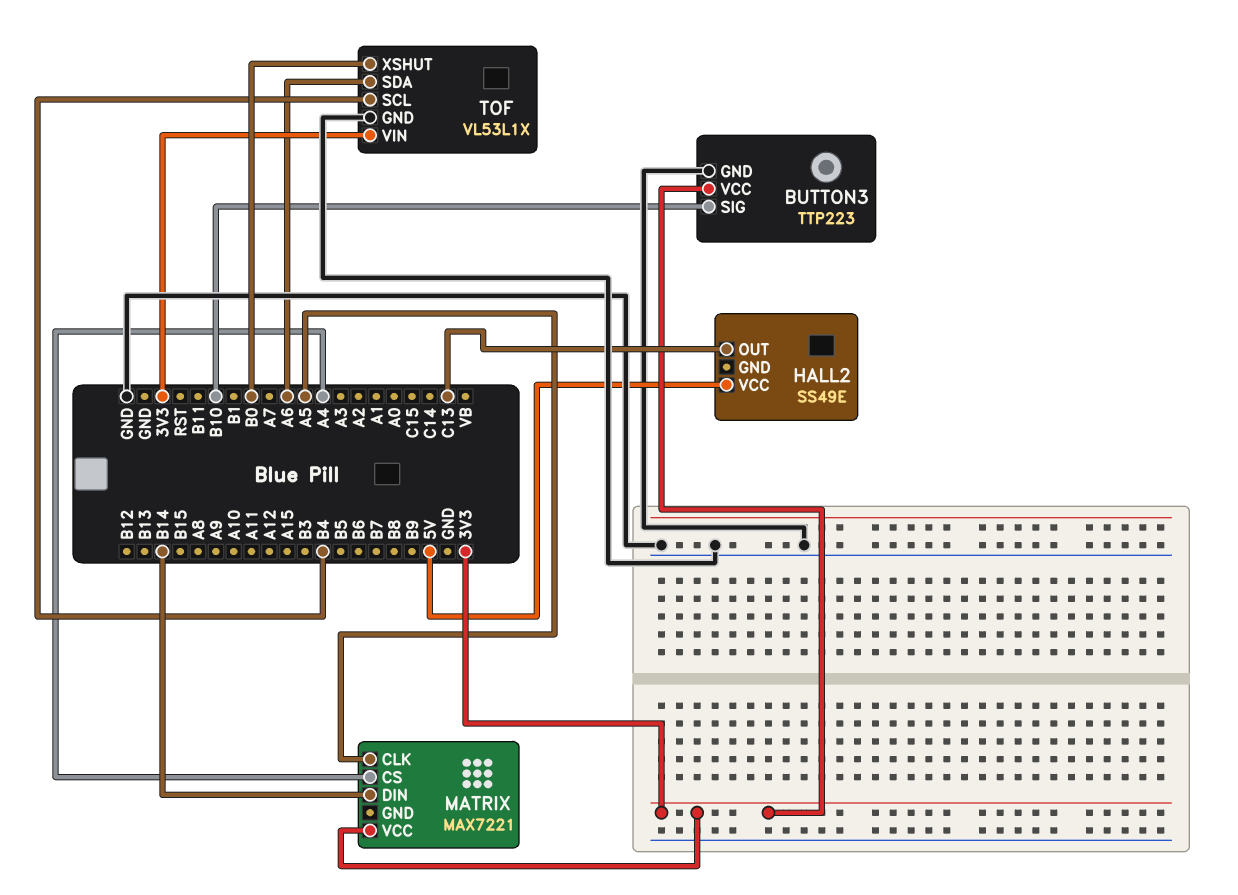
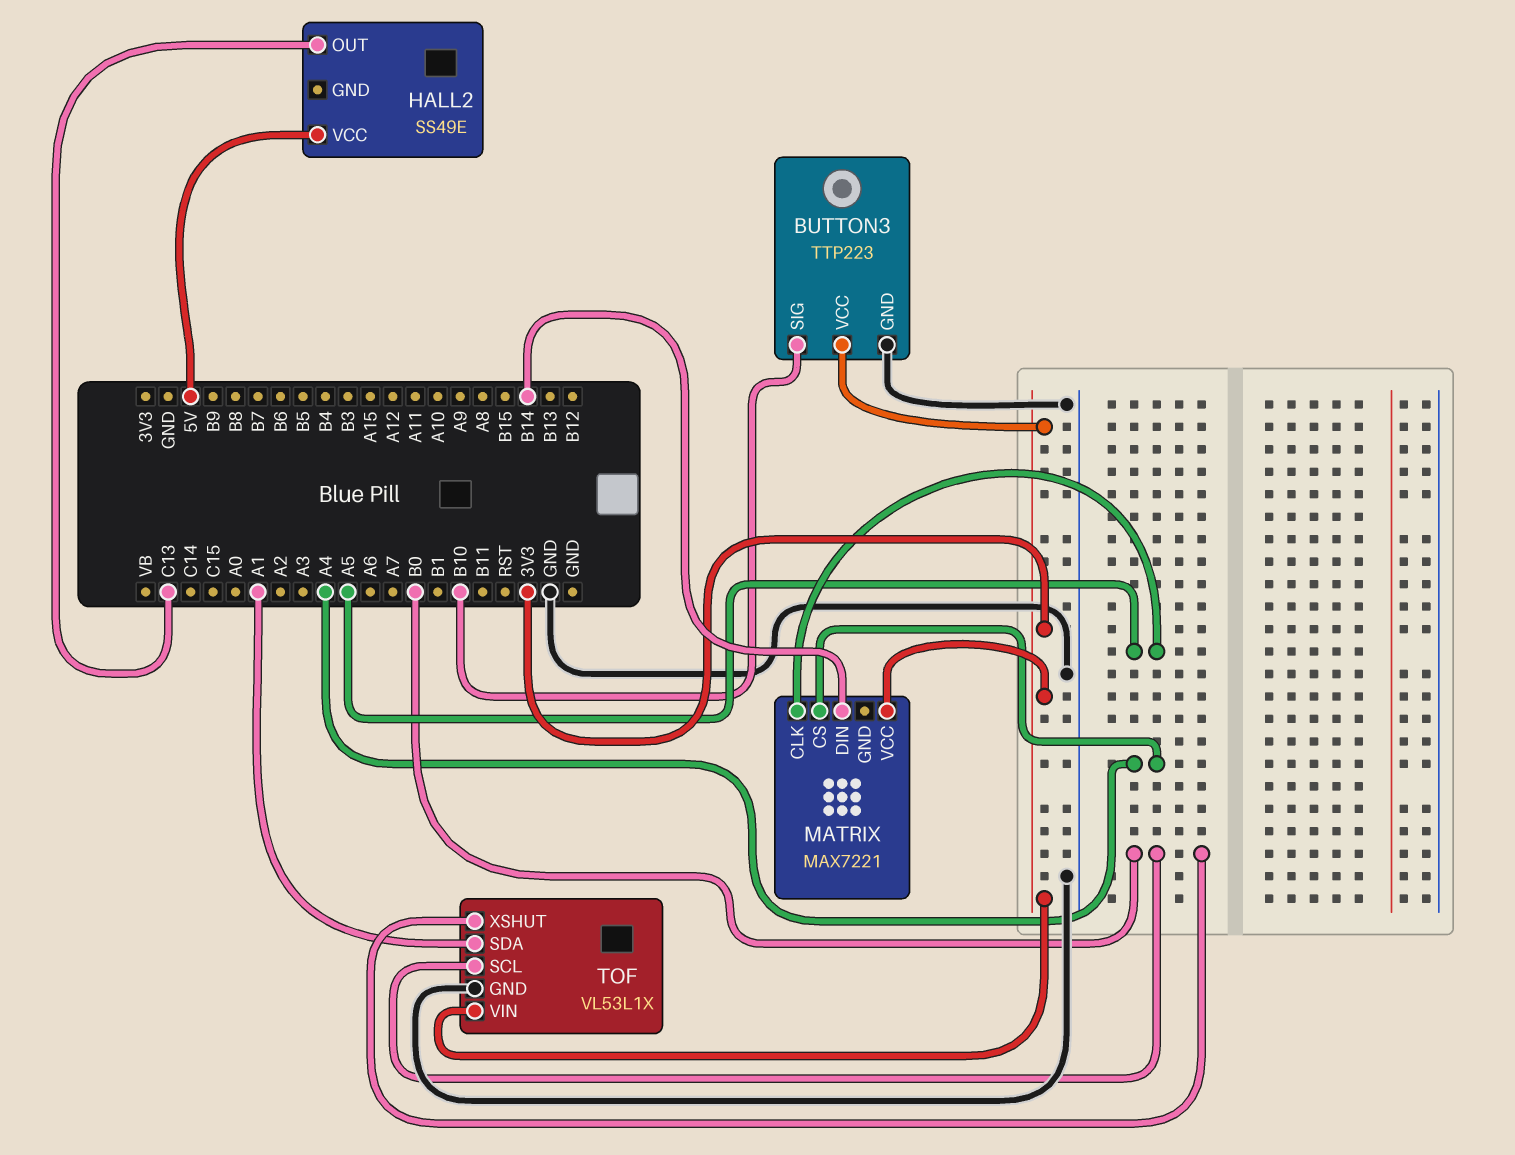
TOF pin SCL: B4 -> B0
TOF pin SDA: A6 -> A1

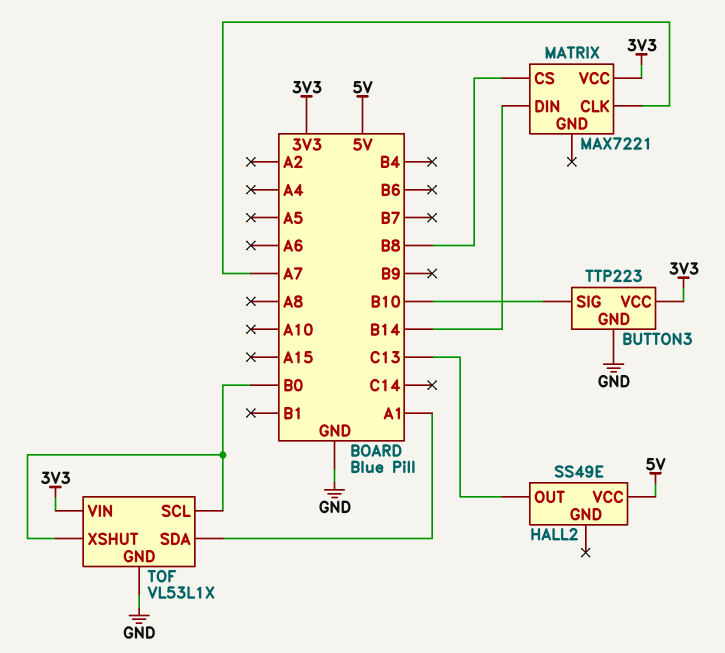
MATRIX pin CLK: A5 -> A7
MATRIX pin CS: A4 -> B8

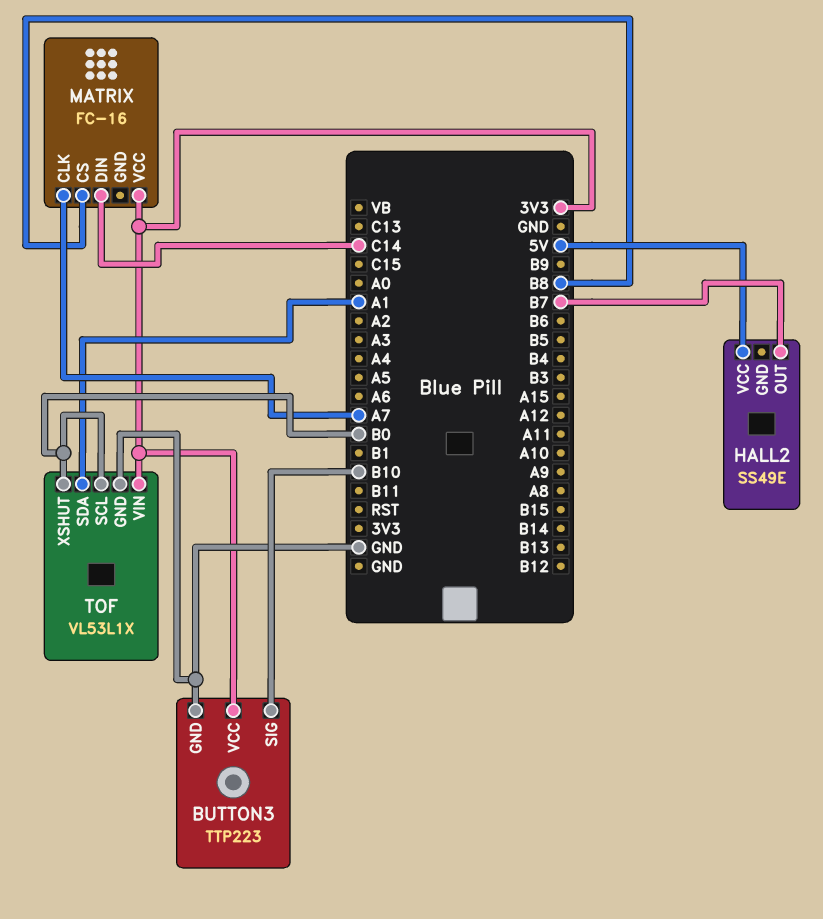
HALL2 pin OUT: C13 -> B7
MATRIX: MAX7221 -> FC-16
MATRIX pin DIN: B14 -> C14

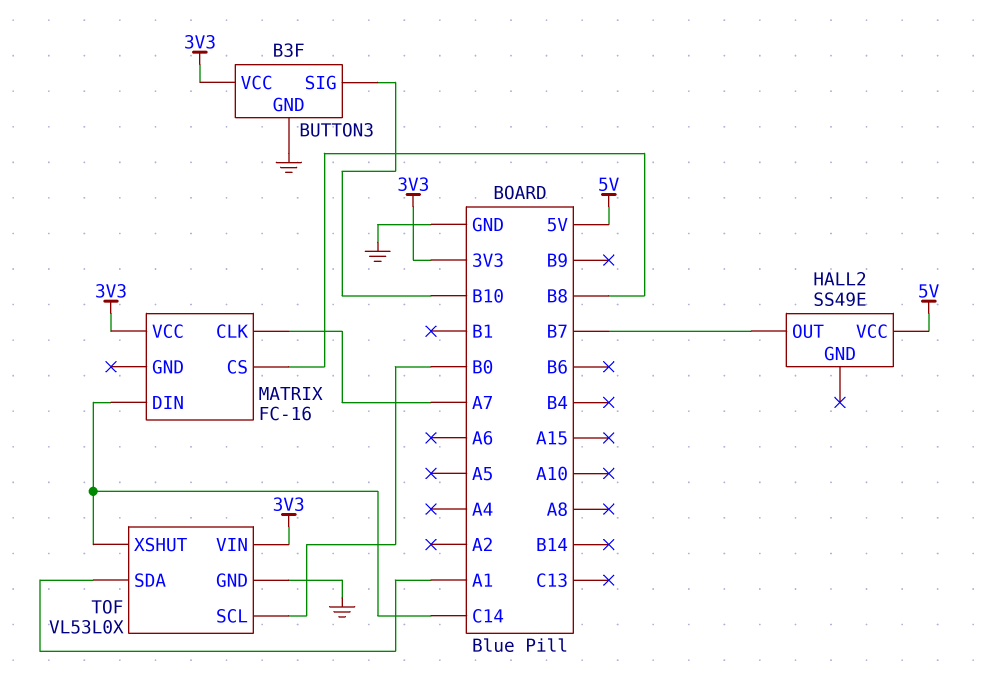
BUTTON3: TTP223 -> B3F
TOF: VL53L1X -> VL53L0X
TOF pin XSHUT: B0 -> C14

